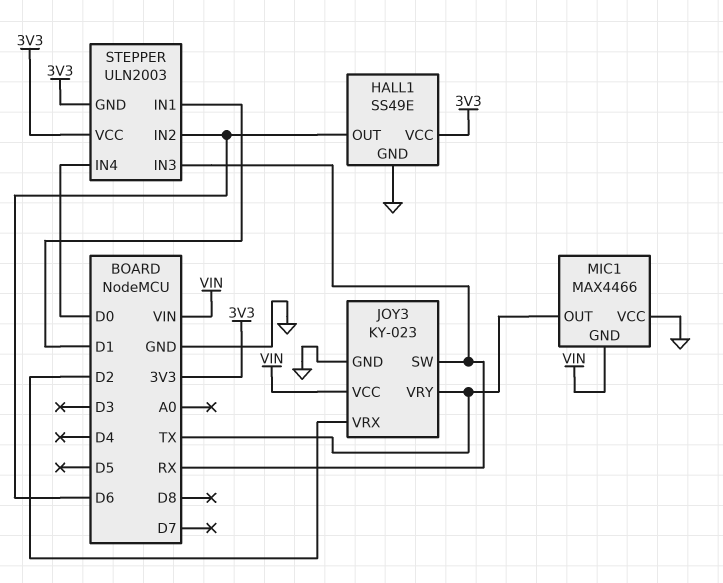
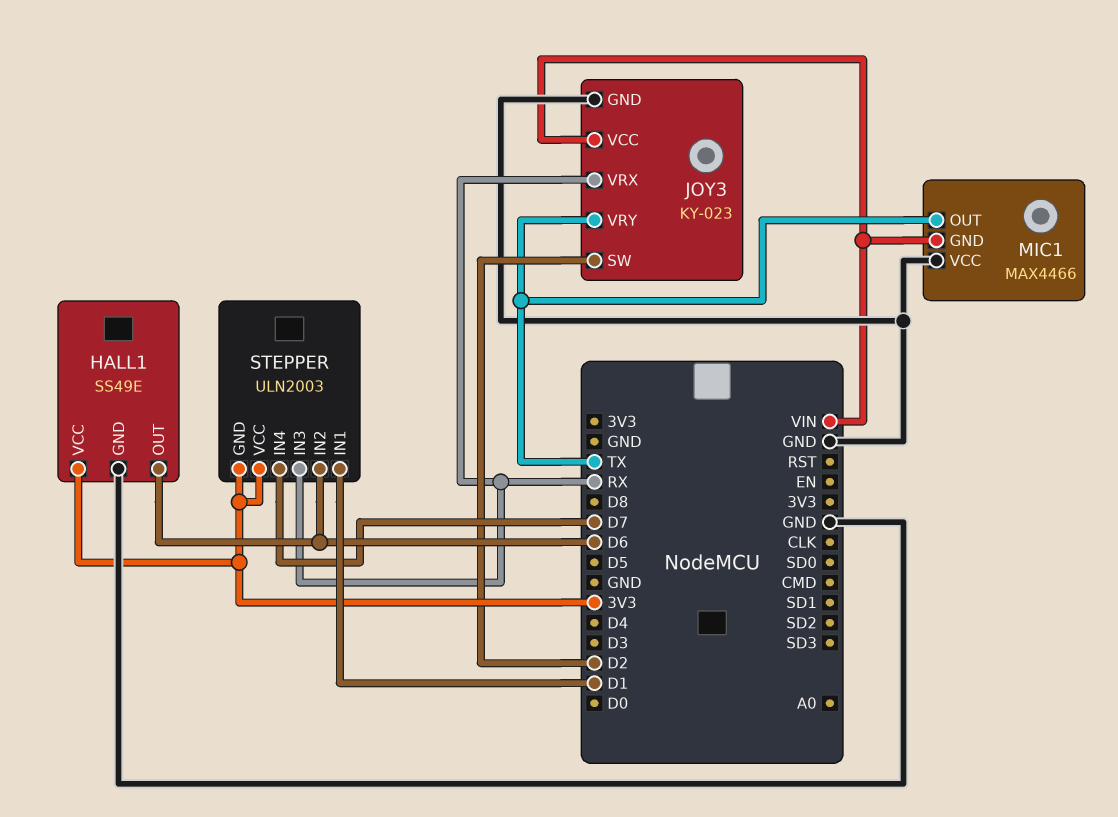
JOY3 pin SW: RX -> D2
JOY3 pin VRX: D2 -> RX
STEPPER pin IN4: D0 -> D7

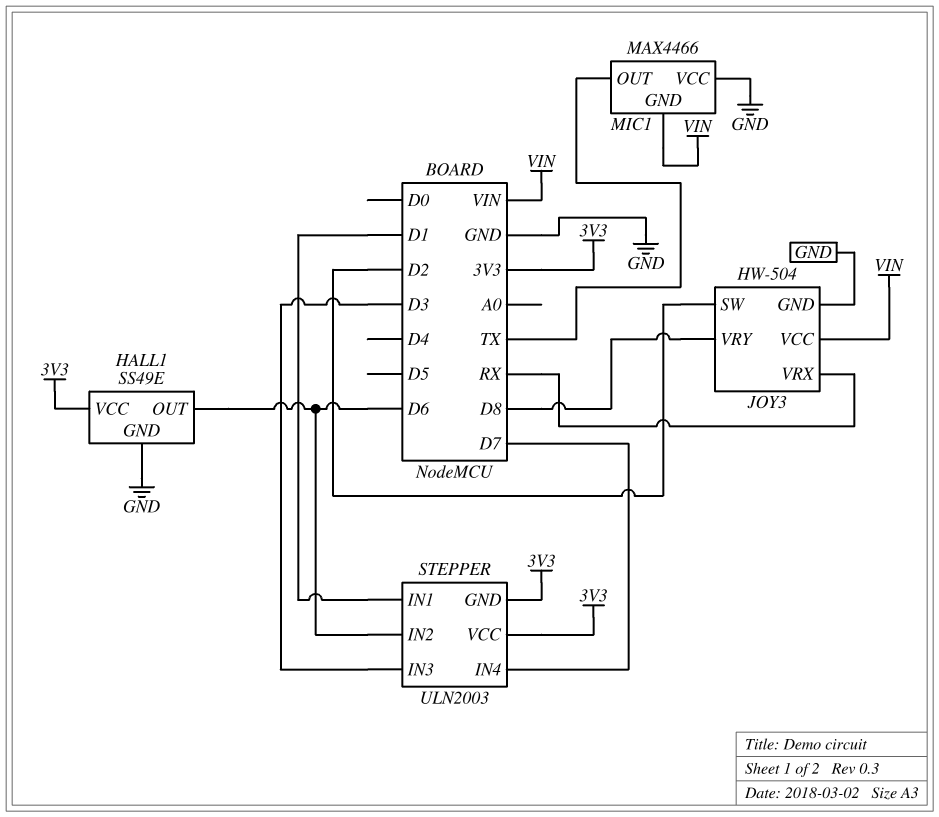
JOY3: KY-023 -> HW-504
JOY3 pin VRY: TX -> D8
STEPPER pin IN3: RX -> D3

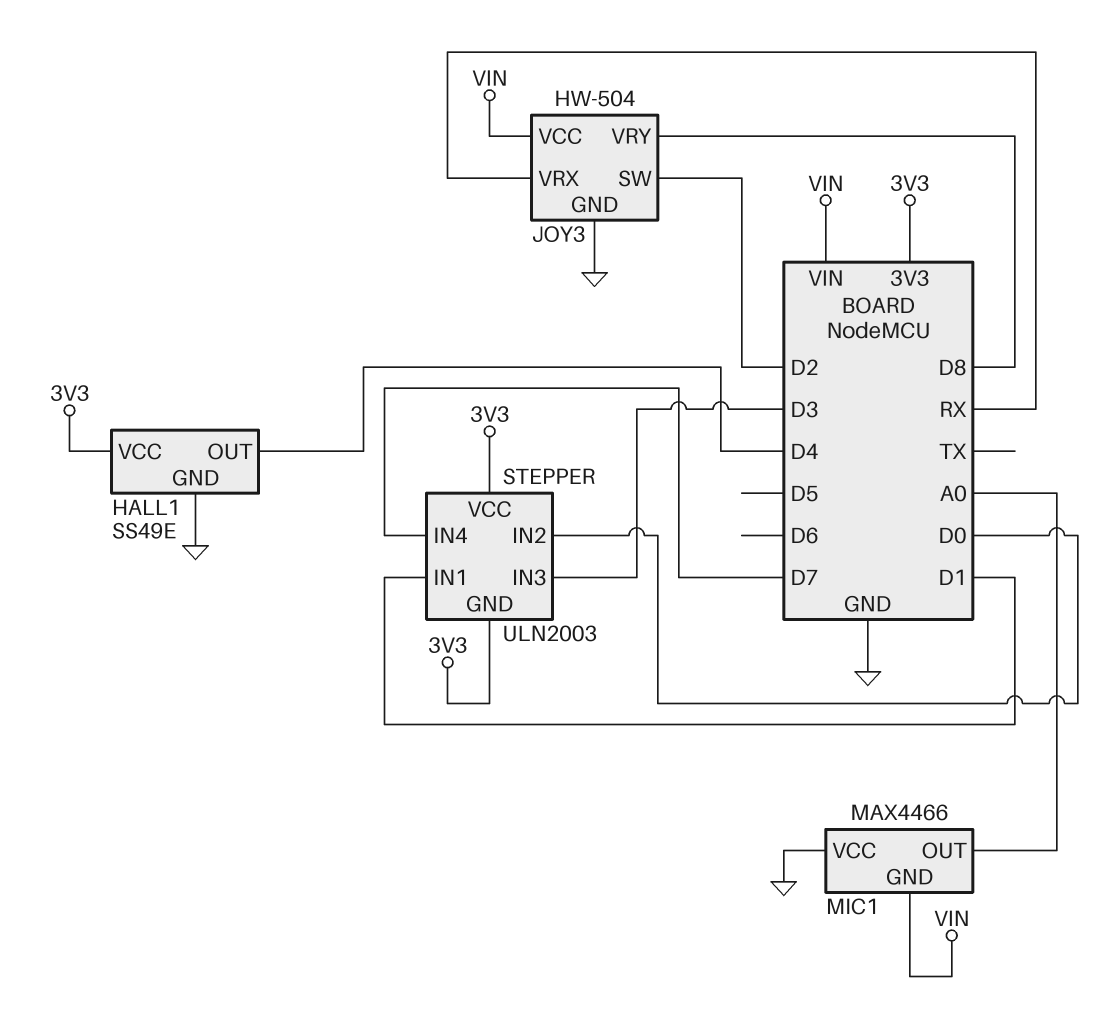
HALL1 pin OUT: D6 -> D4
MIC1 pin OUT: TX -> A0
STEPPER pin IN2: D6 -> D0

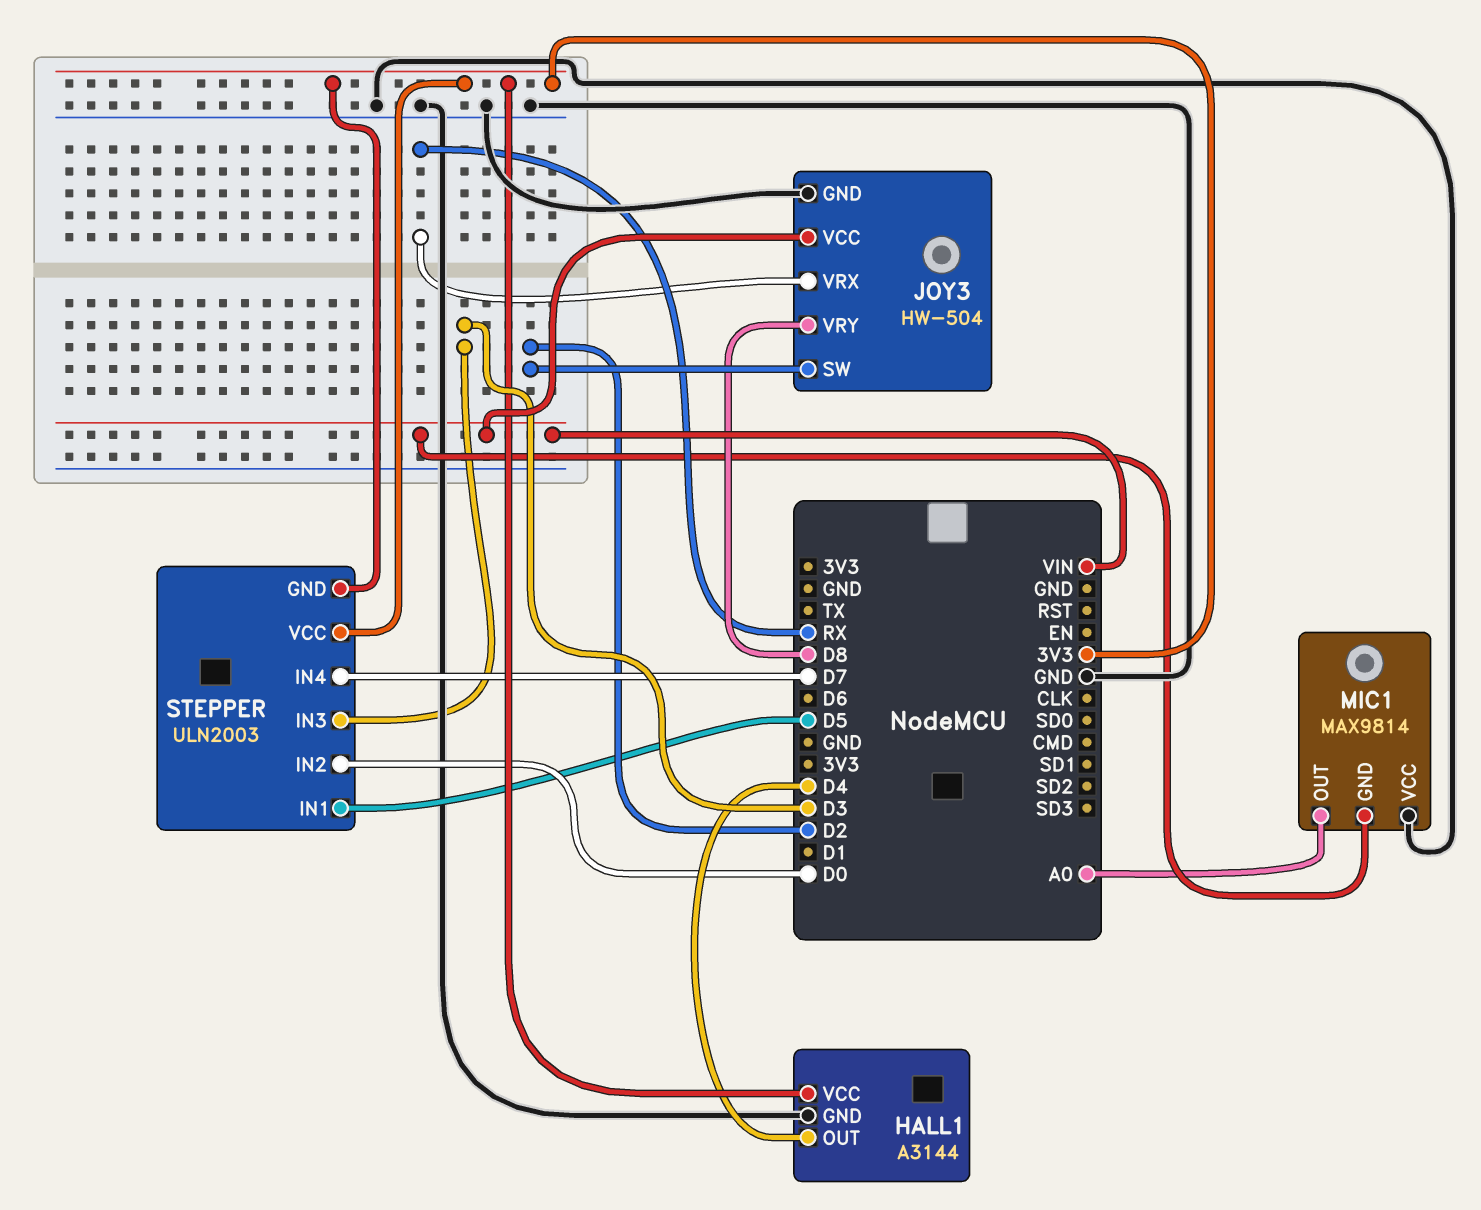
HALL1: SS49E -> A3144
MIC1: MAX4466 -> MAX9814
STEPPER pin IN1: D1 -> D5

